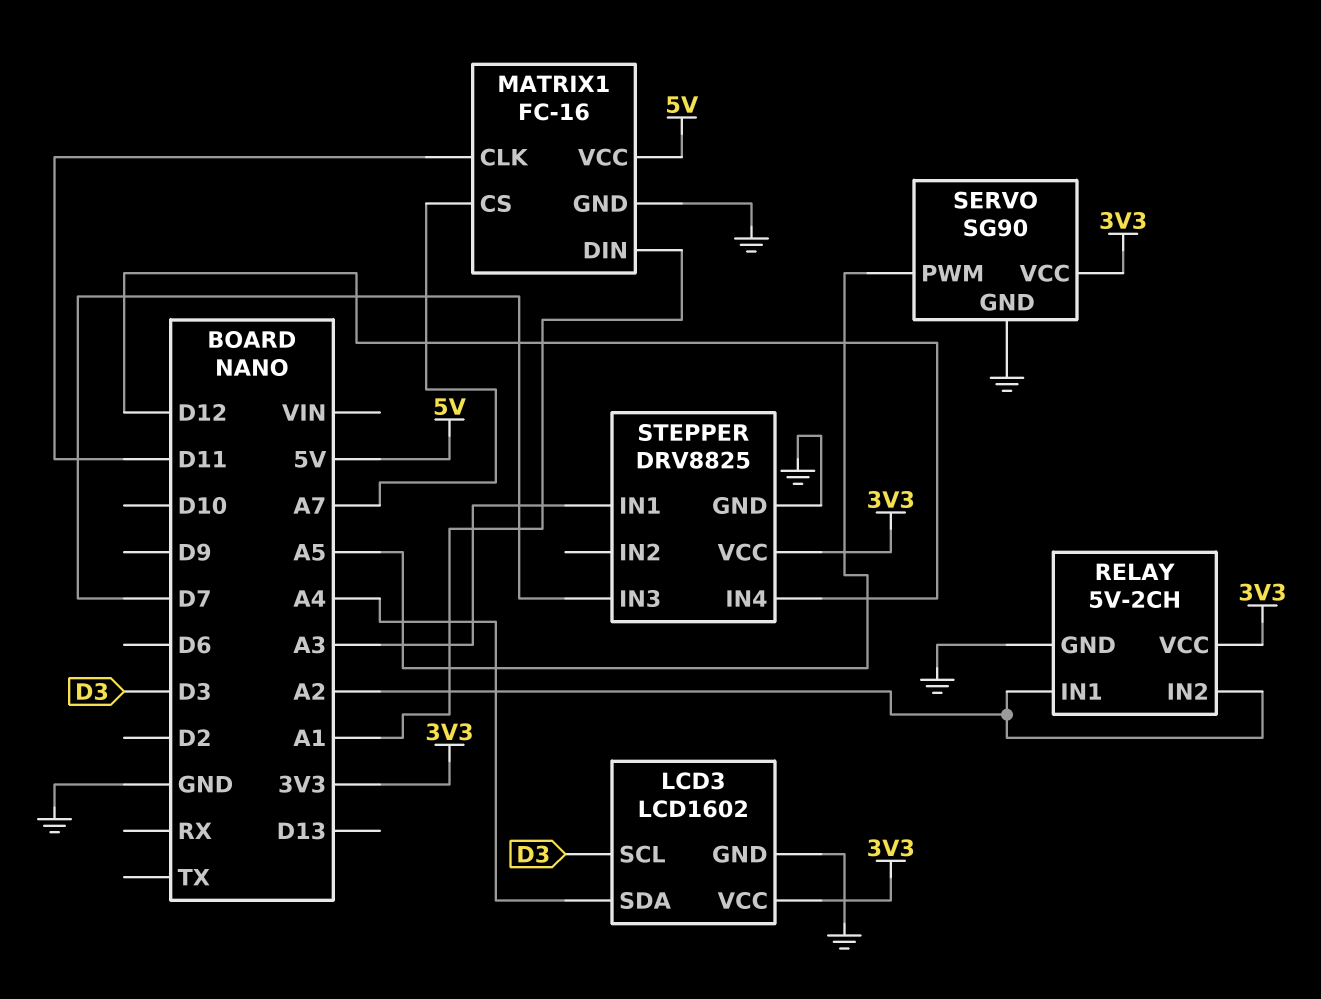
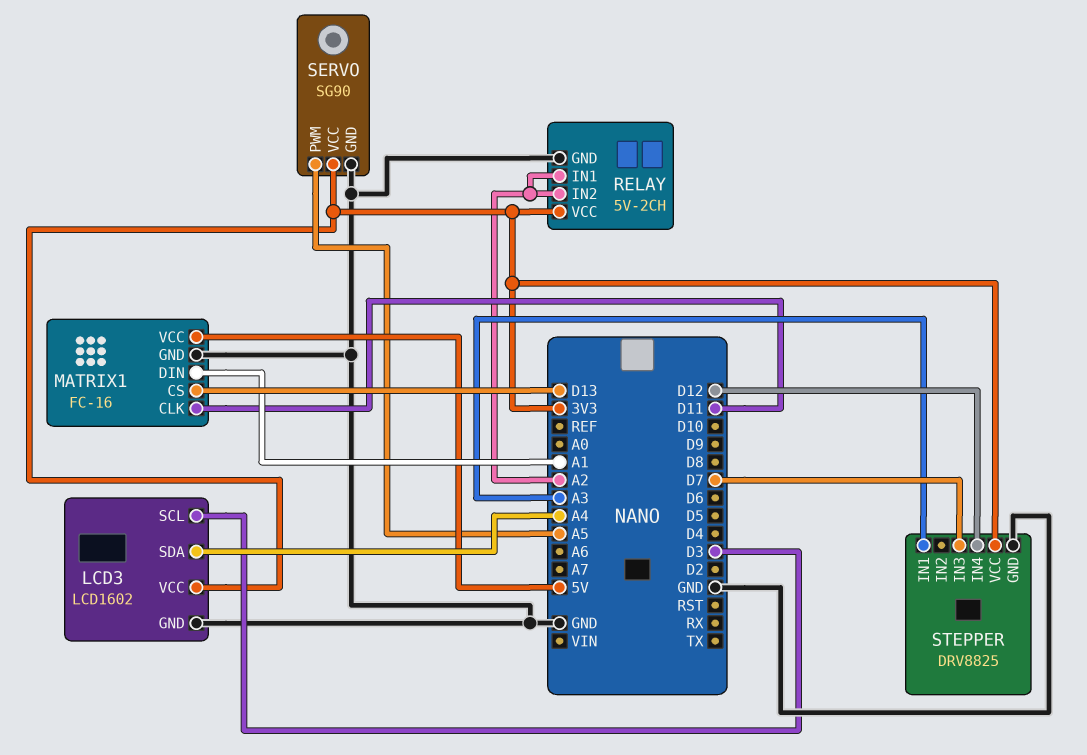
MATRIX1 pin CS: A7 -> D13

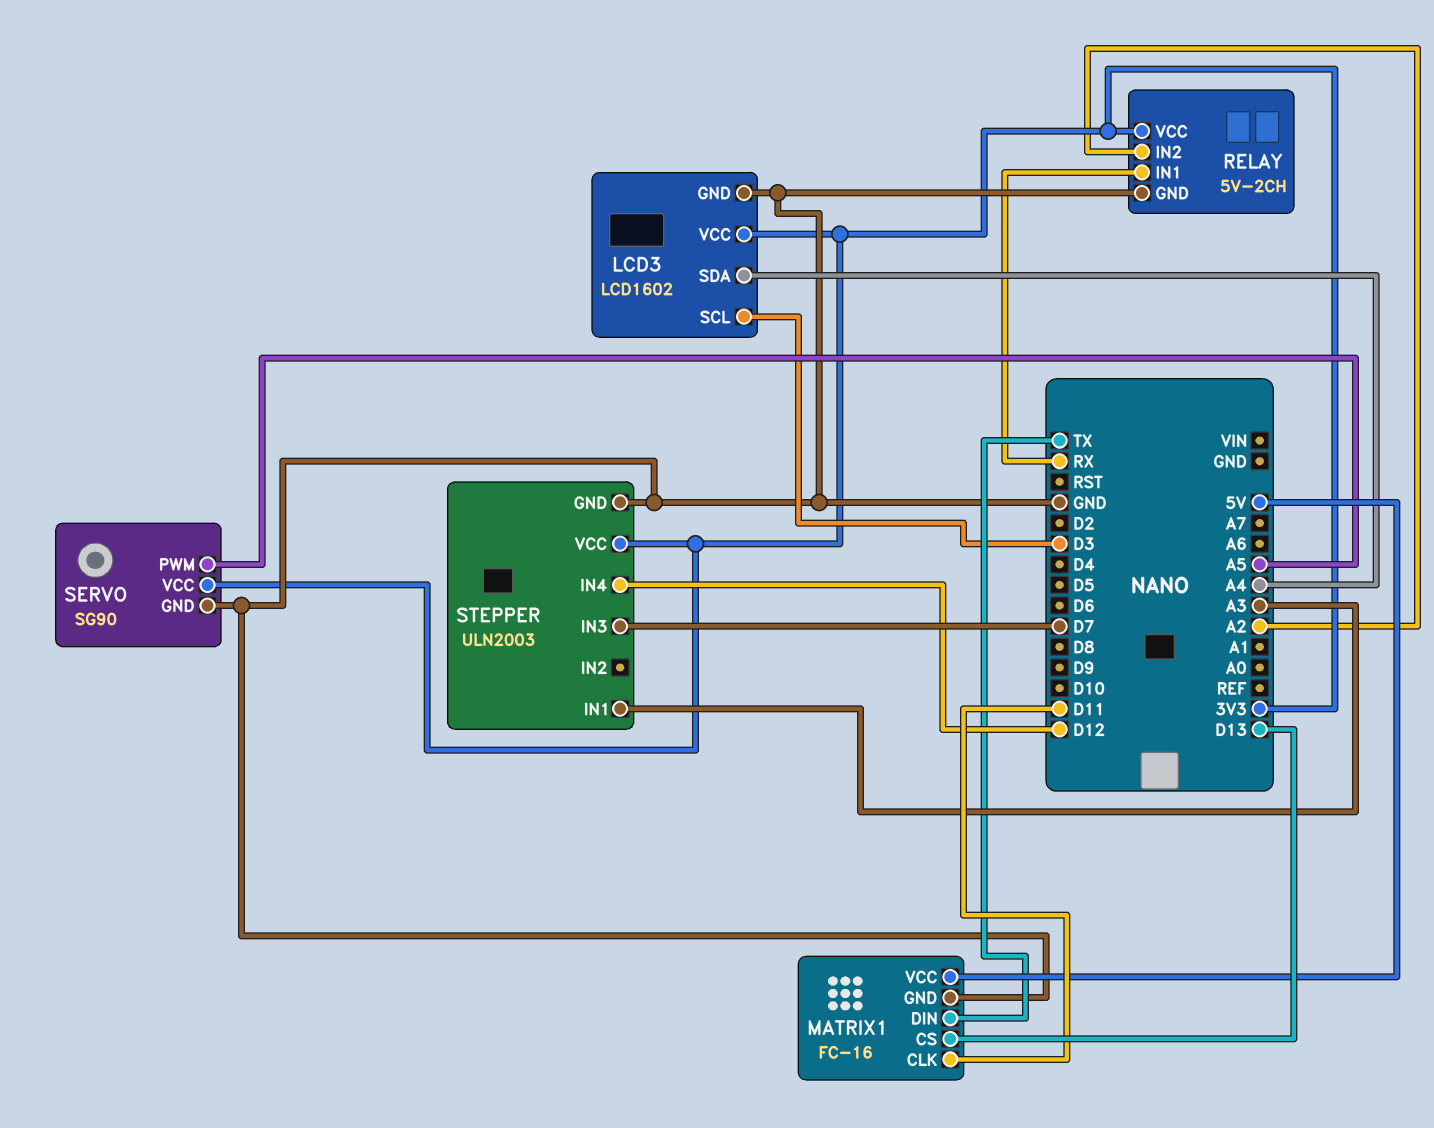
MATRIX1 pin DIN: A1 -> TX
RELAY pin IN1: A2 -> RX
STEPPER: DRV8825 -> ULN2003

